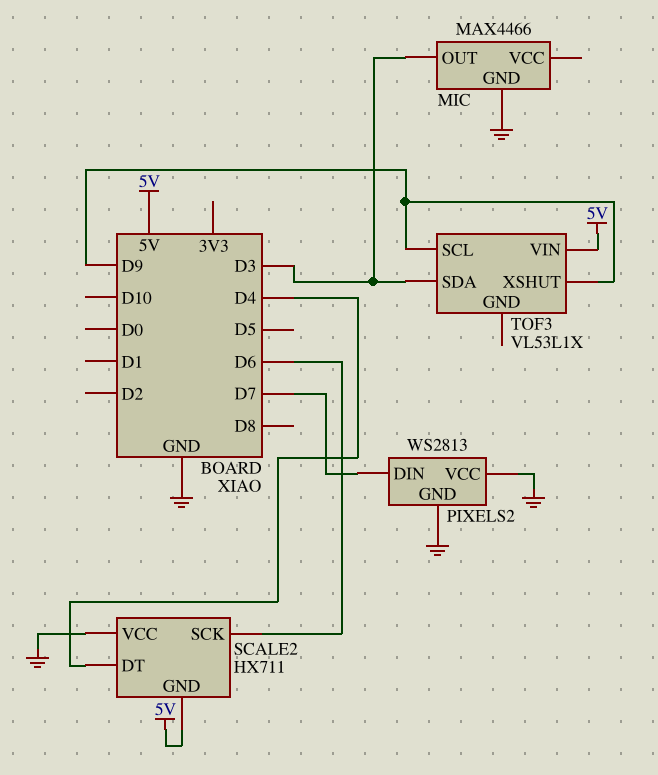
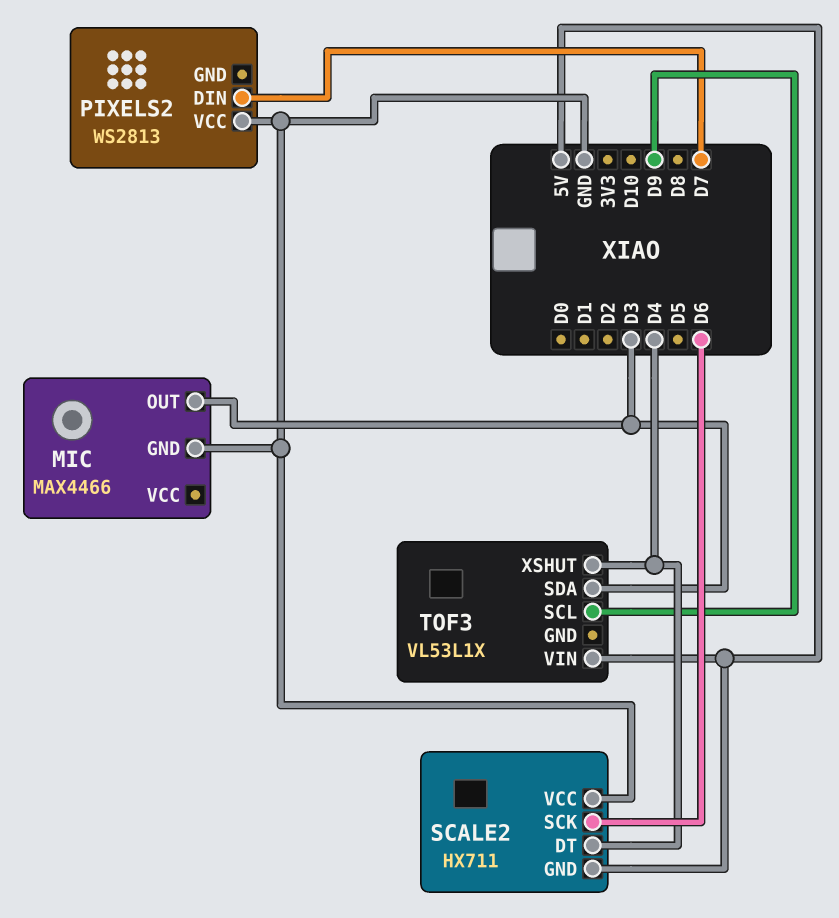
PIXELS2 pin GND: GND -> none
TOF3 pin XSHUT: D9 -> D4

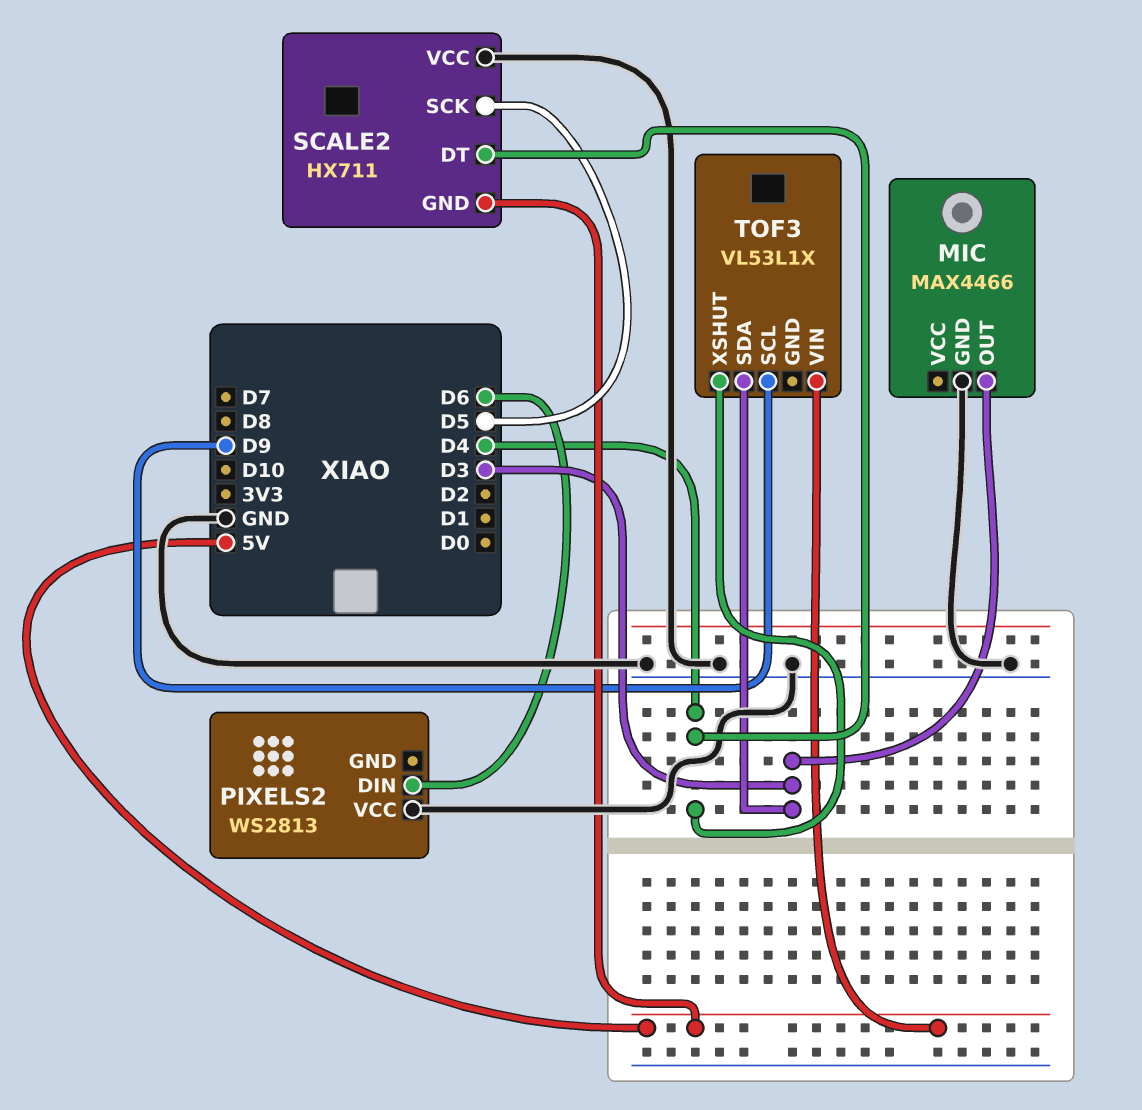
PIXELS2 pin DIN: D7 -> D6
SCALE2 pin SCK: D6 -> D5

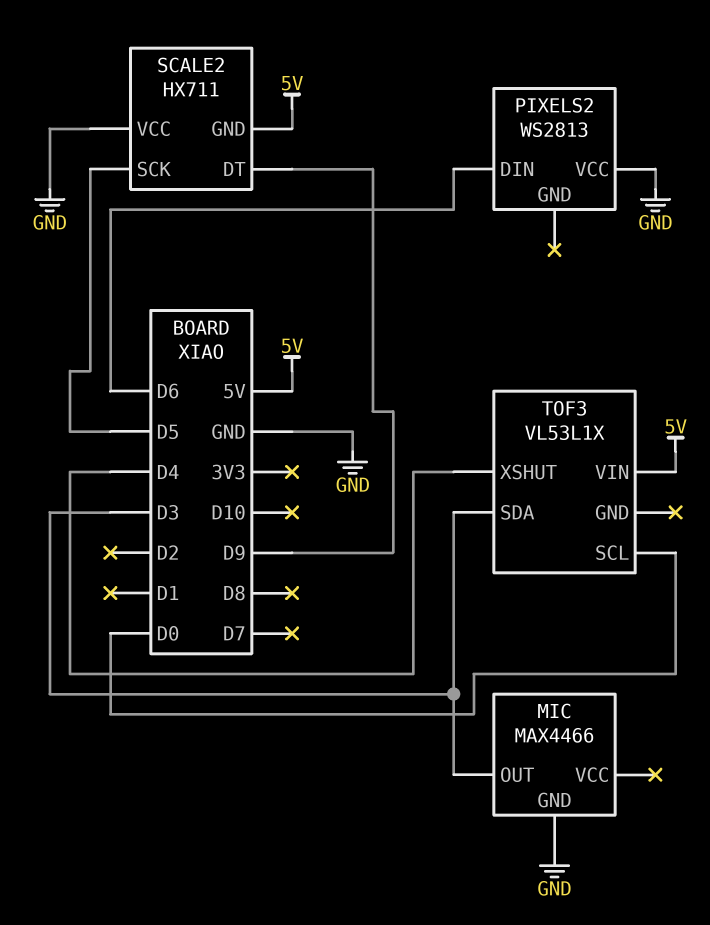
SCALE2 pin DT: D4 -> D9
TOF3 pin SCL: D9 -> D0

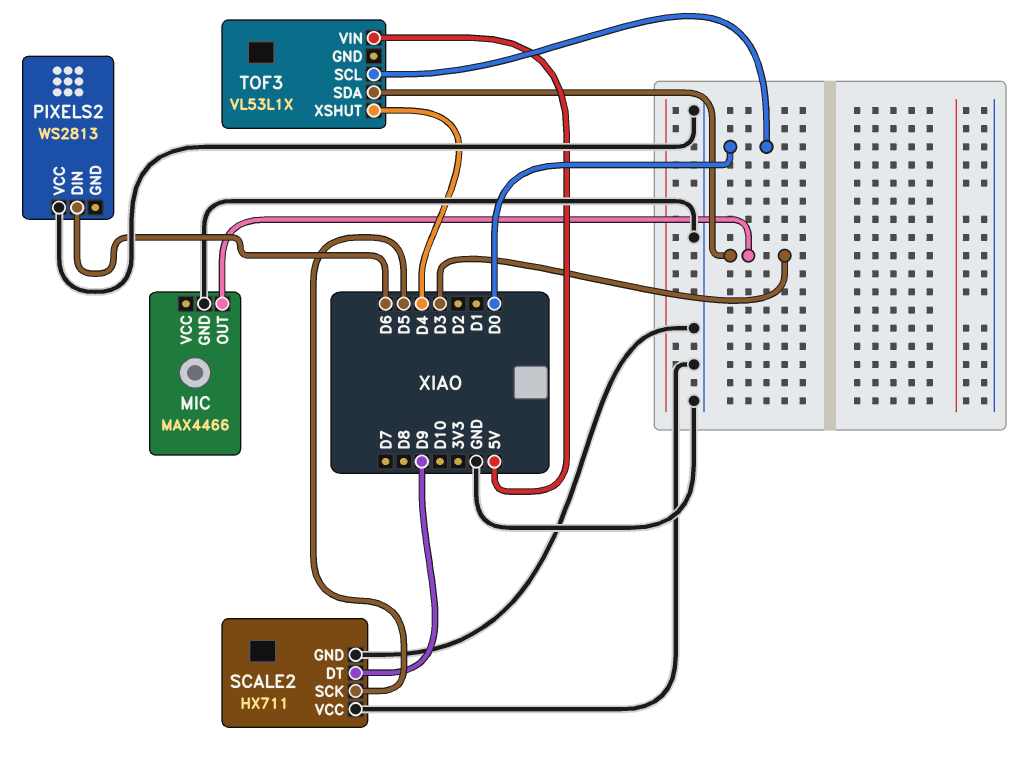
SCALE2 pin GND: 5V -> GND

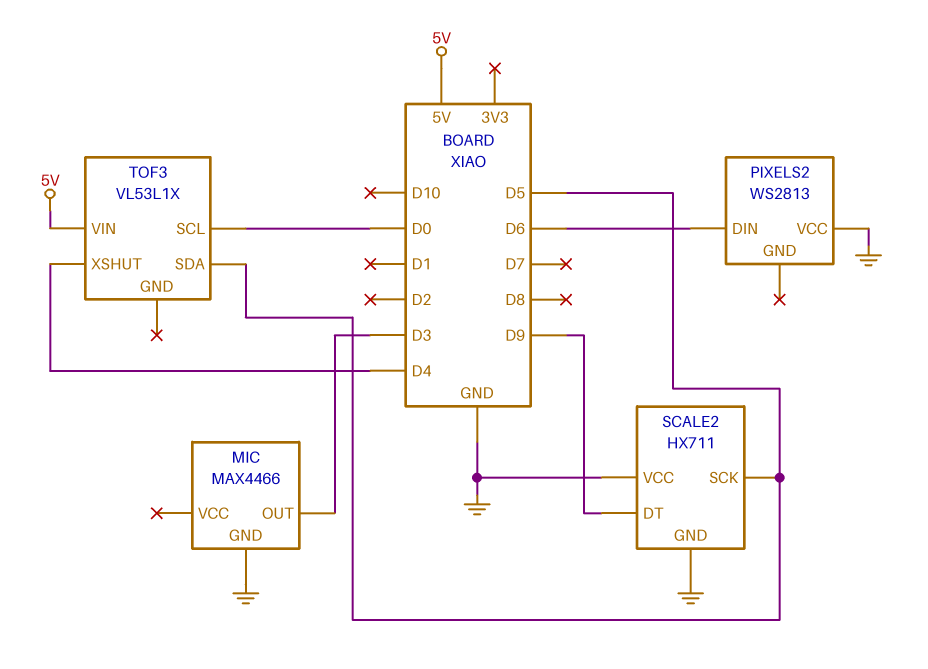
TOF3 pin SDA: D3 -> D5

